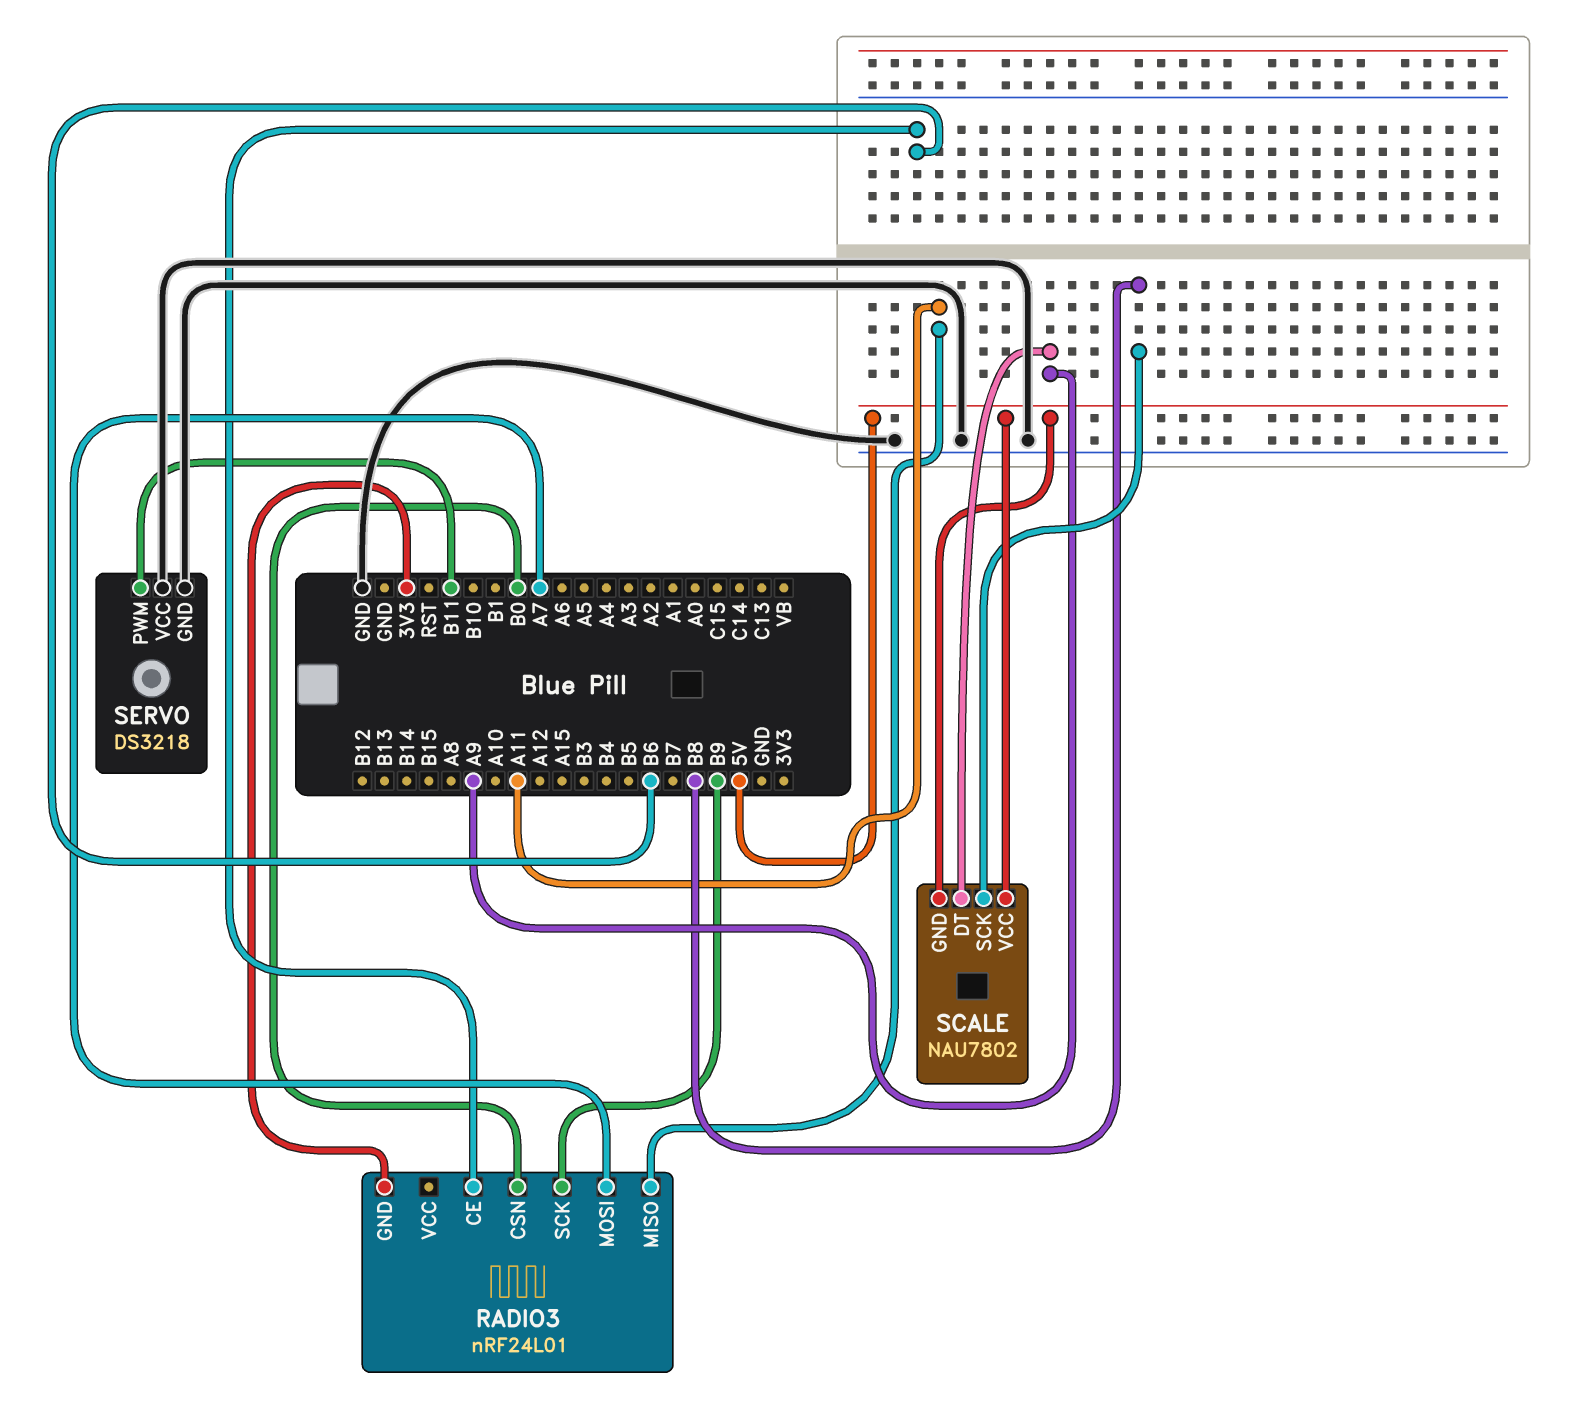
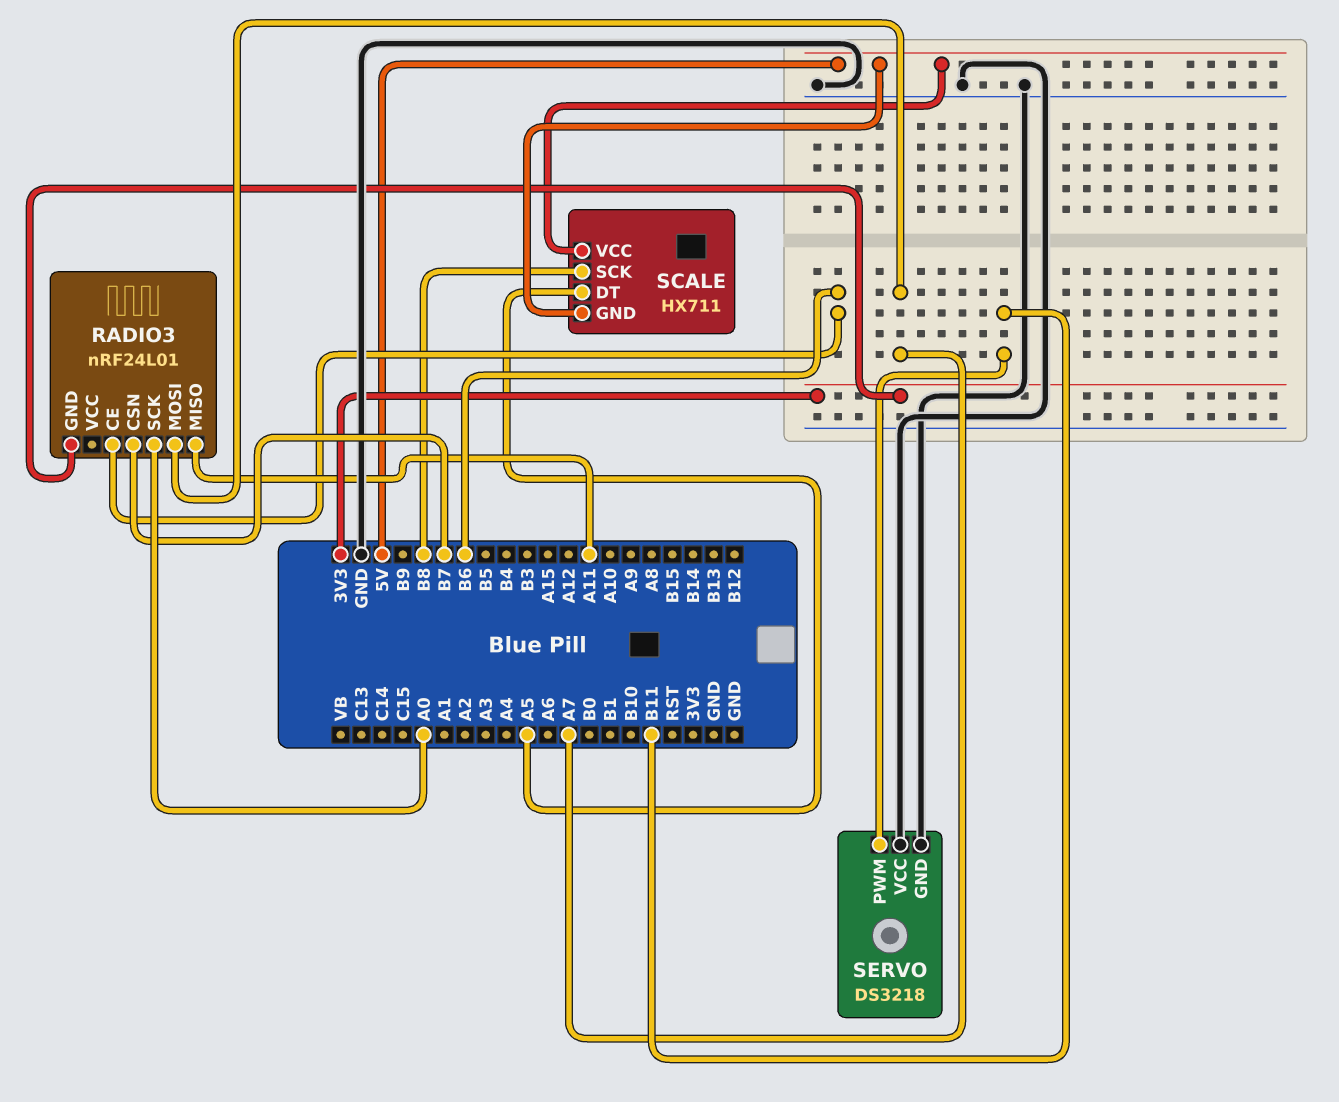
RADIO3 pin CSN: B0 -> B7
RADIO3 pin SCK: B9 -> A0
SCALE: NAU7802 -> HX711
SCALE pin DT: A9 -> A5

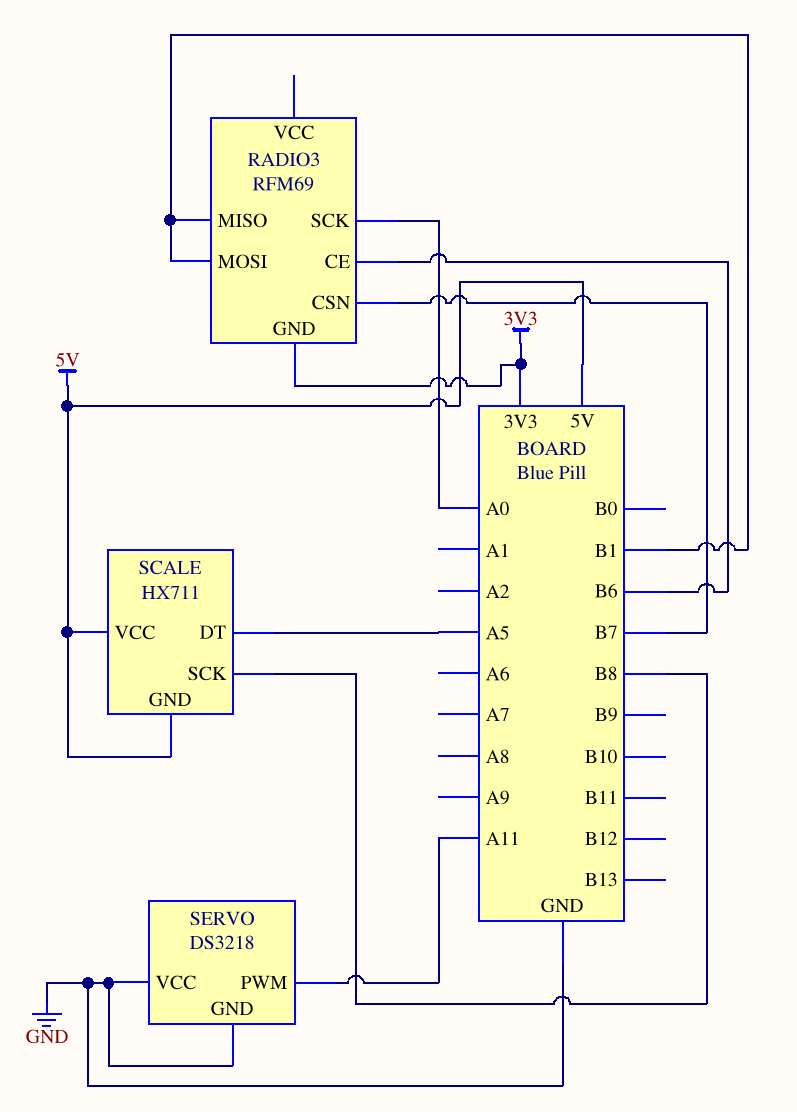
RADIO3: nRF24L01 -> RFM69
RADIO3 pin MISO: A11 -> B1
RADIO3 pin MOSI: A7 -> B1
SERVO pin PWM: B11 -> A11

